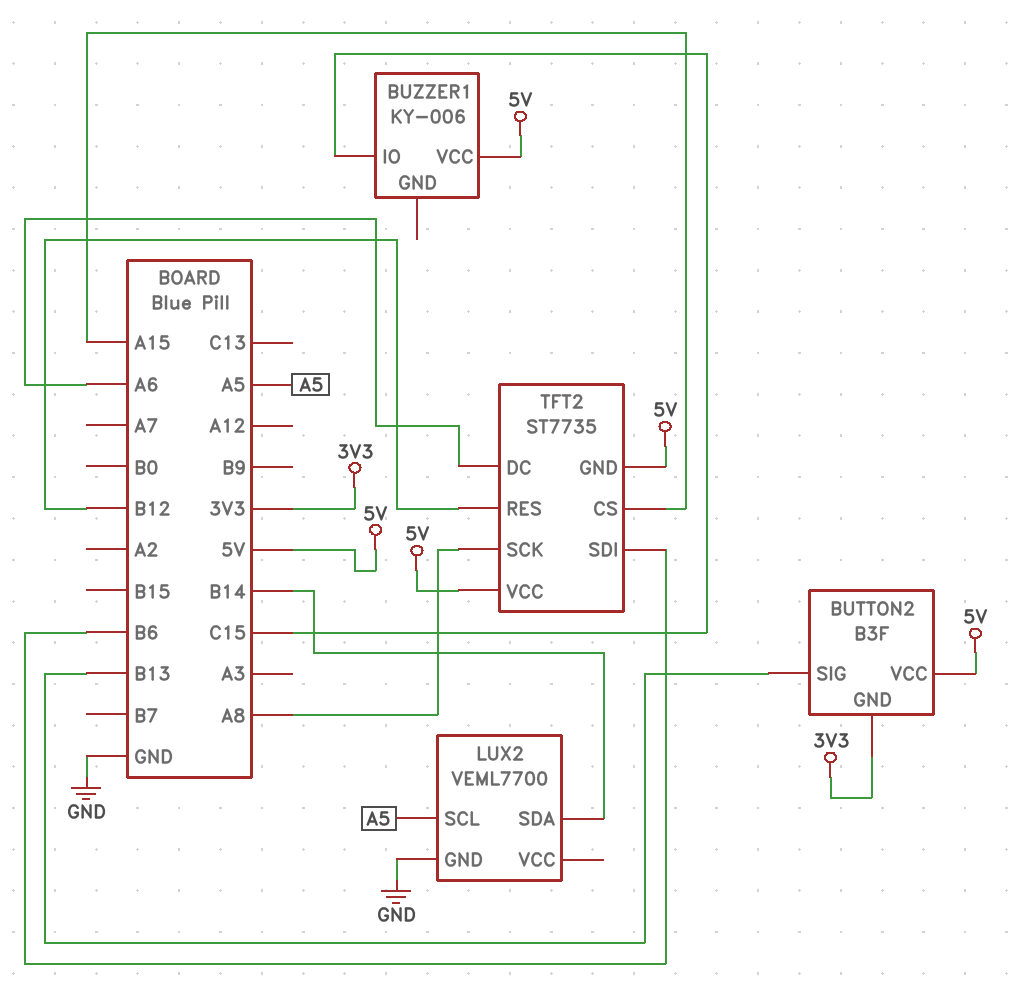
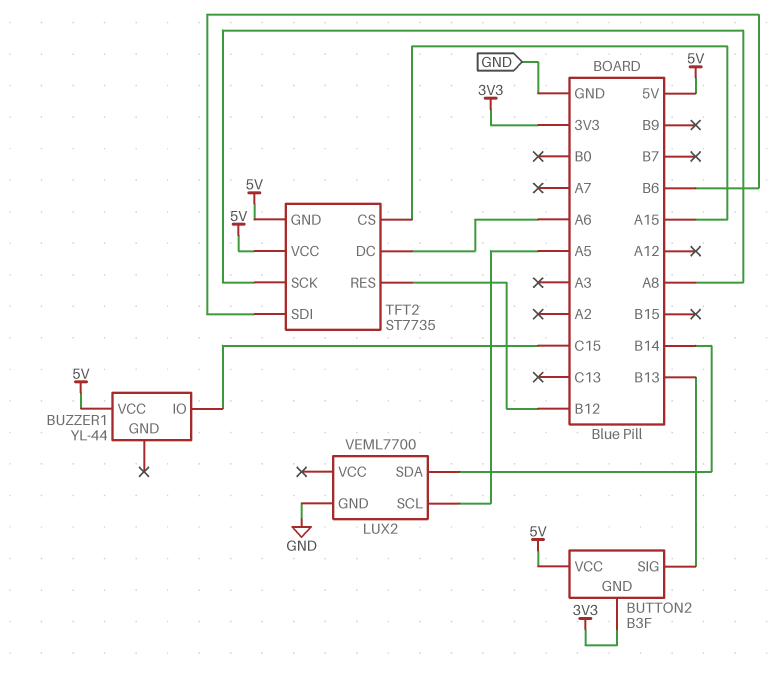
BUZZER1: KY-006 -> YL-44

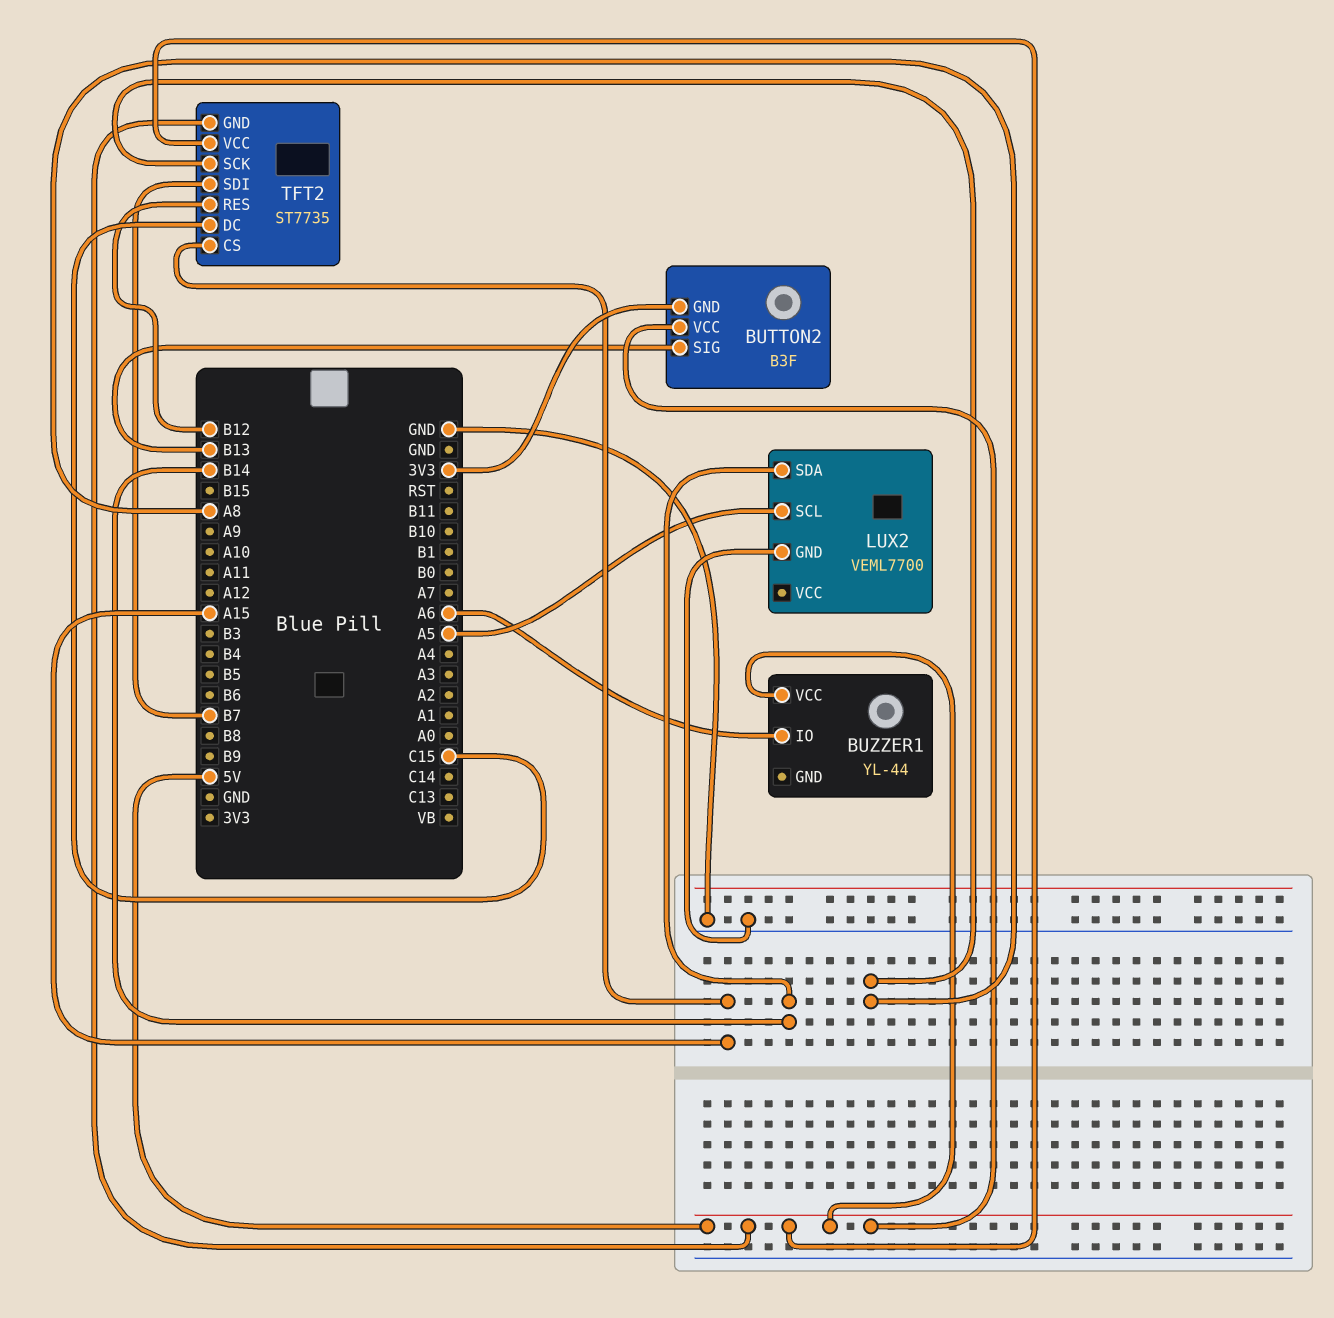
BUZZER1 pin IO: C15 -> A6
TFT2 pin DC: A6 -> C15
TFT2 pin SDI: B6 -> B7

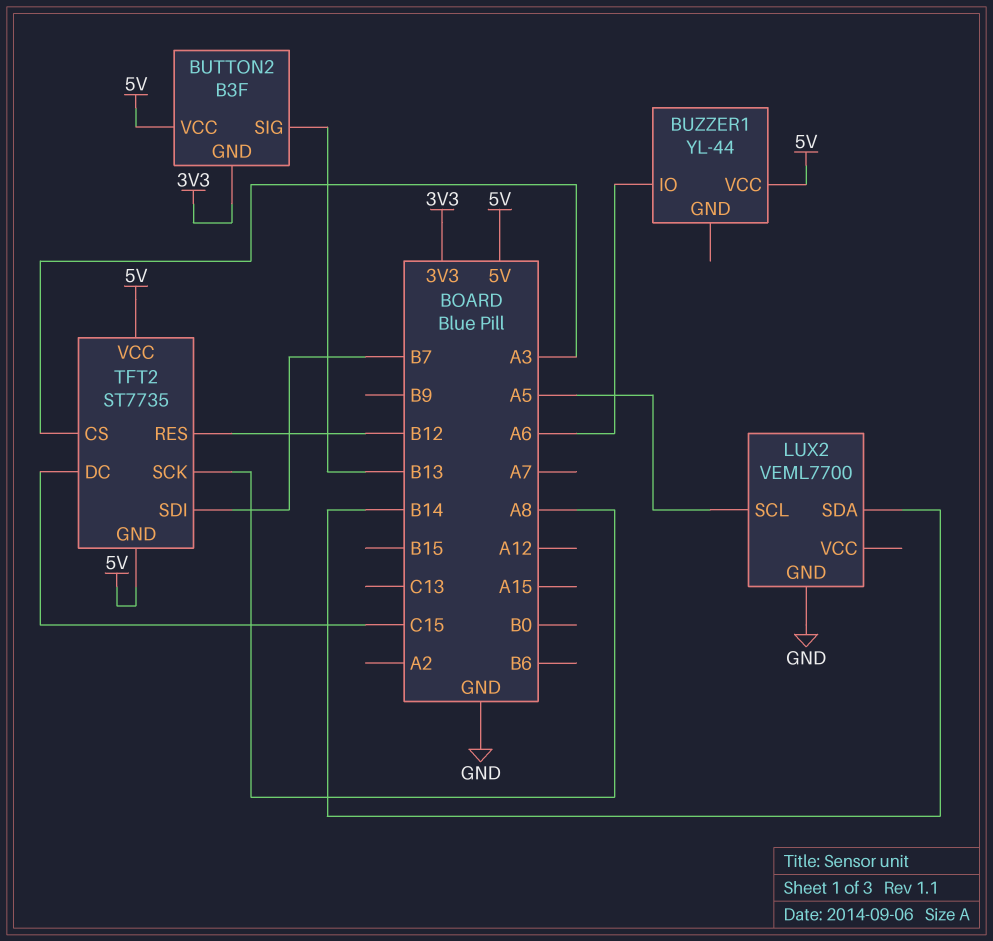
TFT2 pin CS: A15 -> A3

